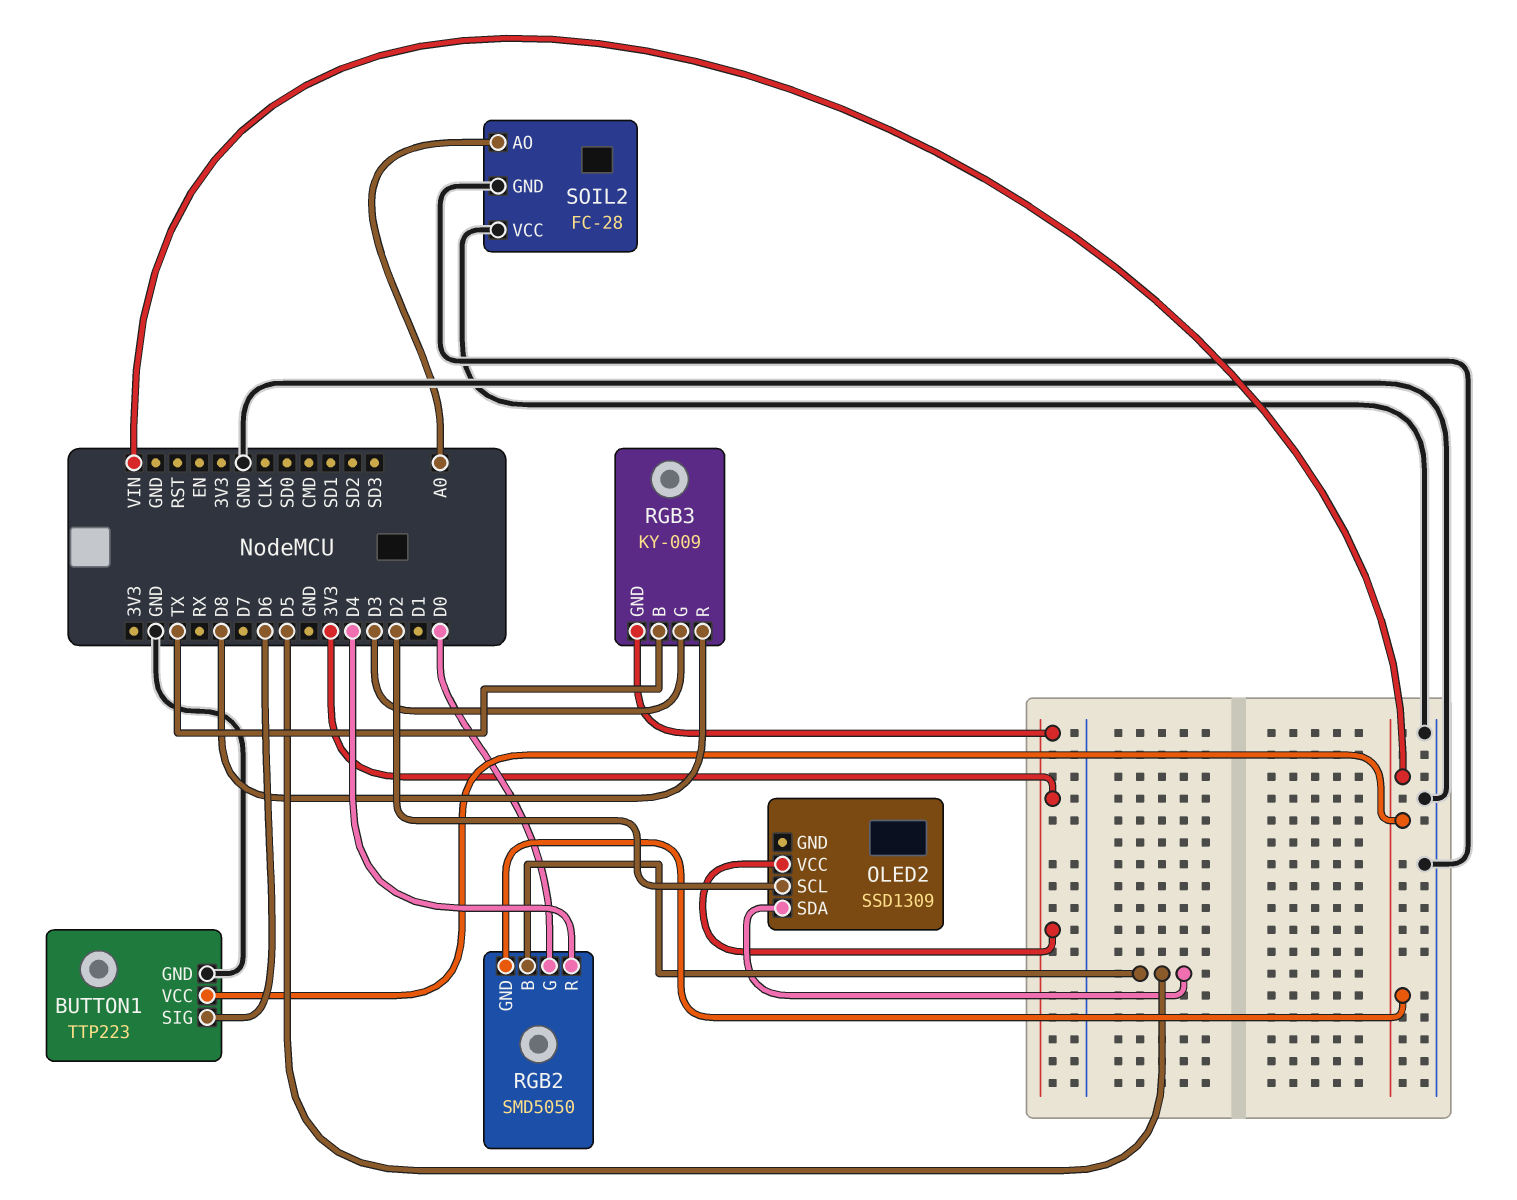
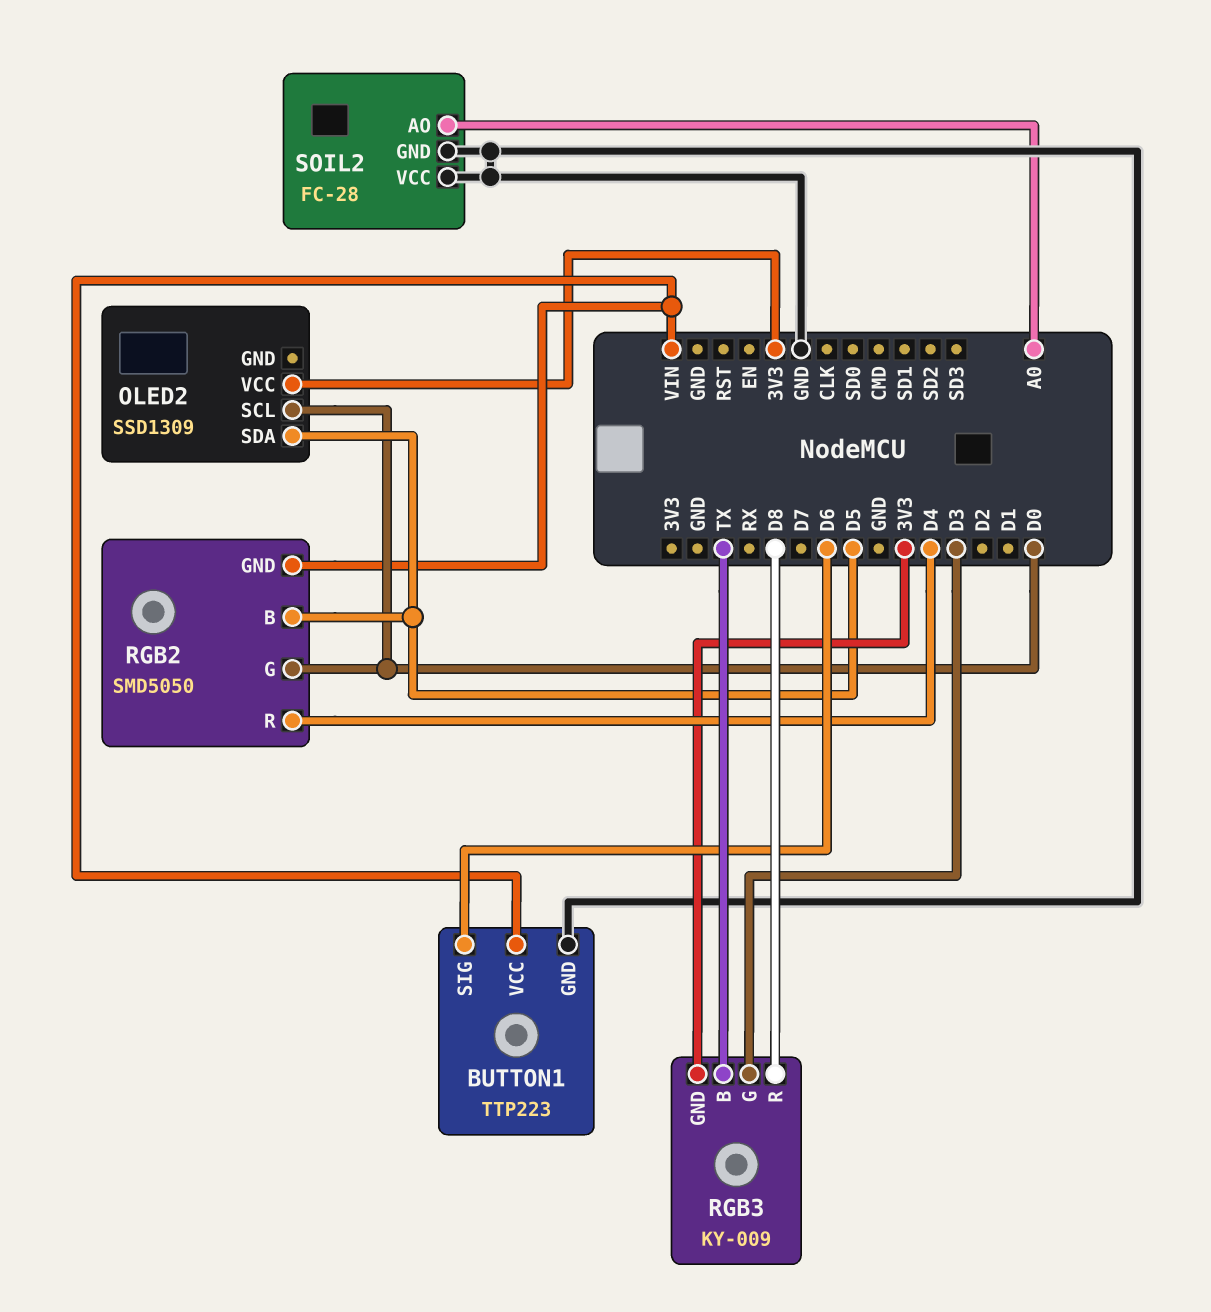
OLED2 pin SCL: D2 -> D0

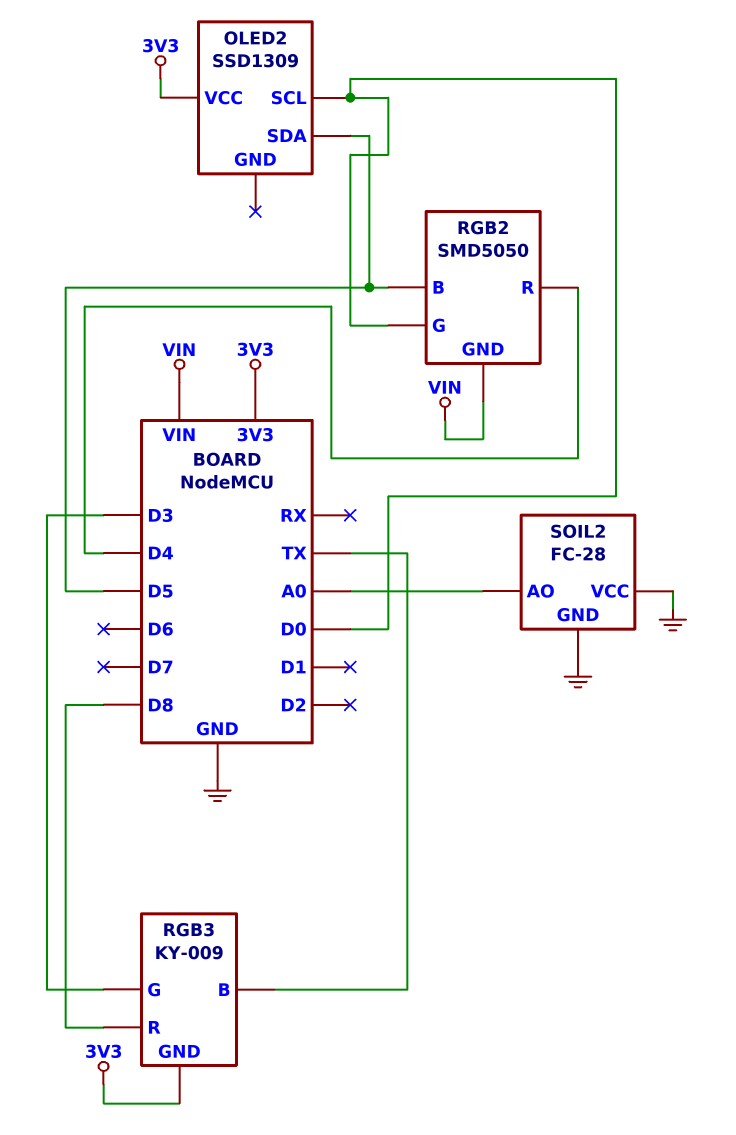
BUTTON1: TTP223 -> none
BUTTON1 pin GND: GND -> none
BUTTON1 pin SIG: D6 -> none
BUTTON1 pin VCC: VIN -> none

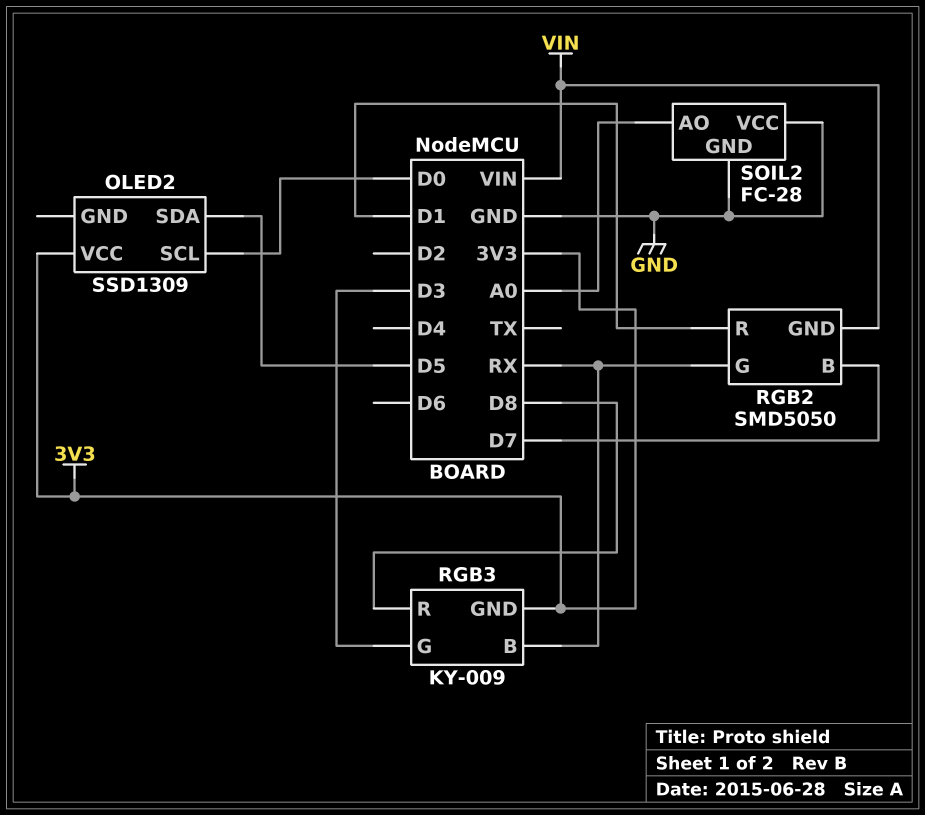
RGB2 pin B: D5 -> D7
RGB2 pin G: D0 -> RX
RGB2 pin R: D4 -> D1
RGB3 pin B: TX -> RX

